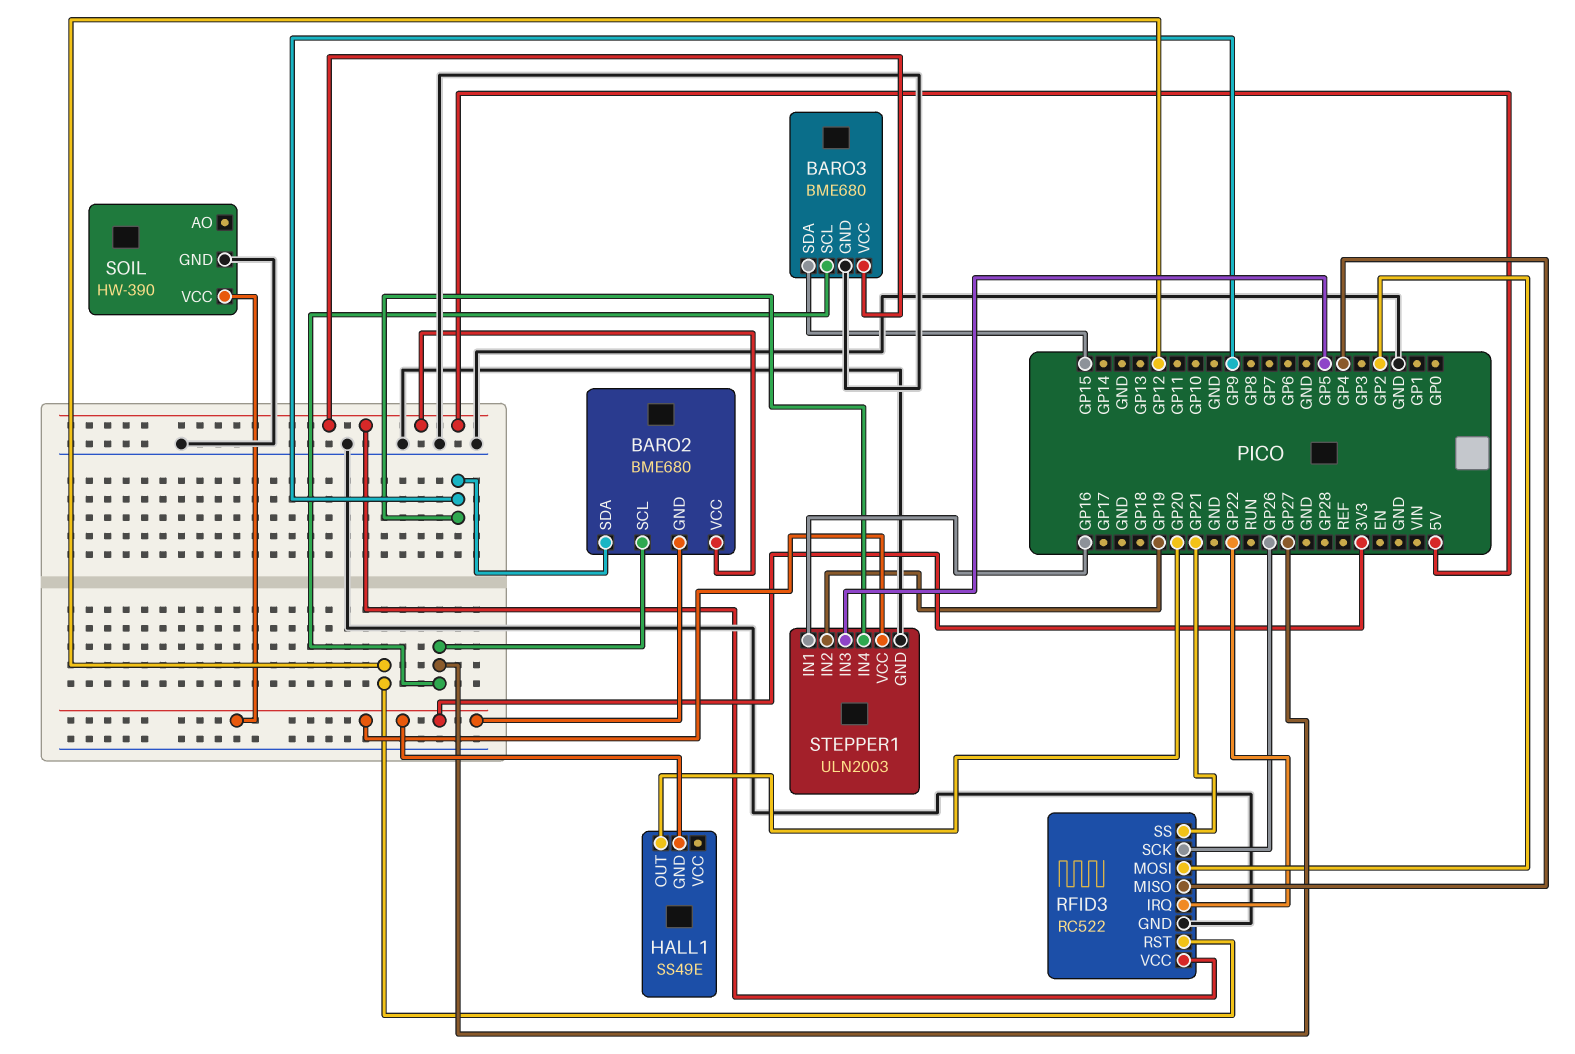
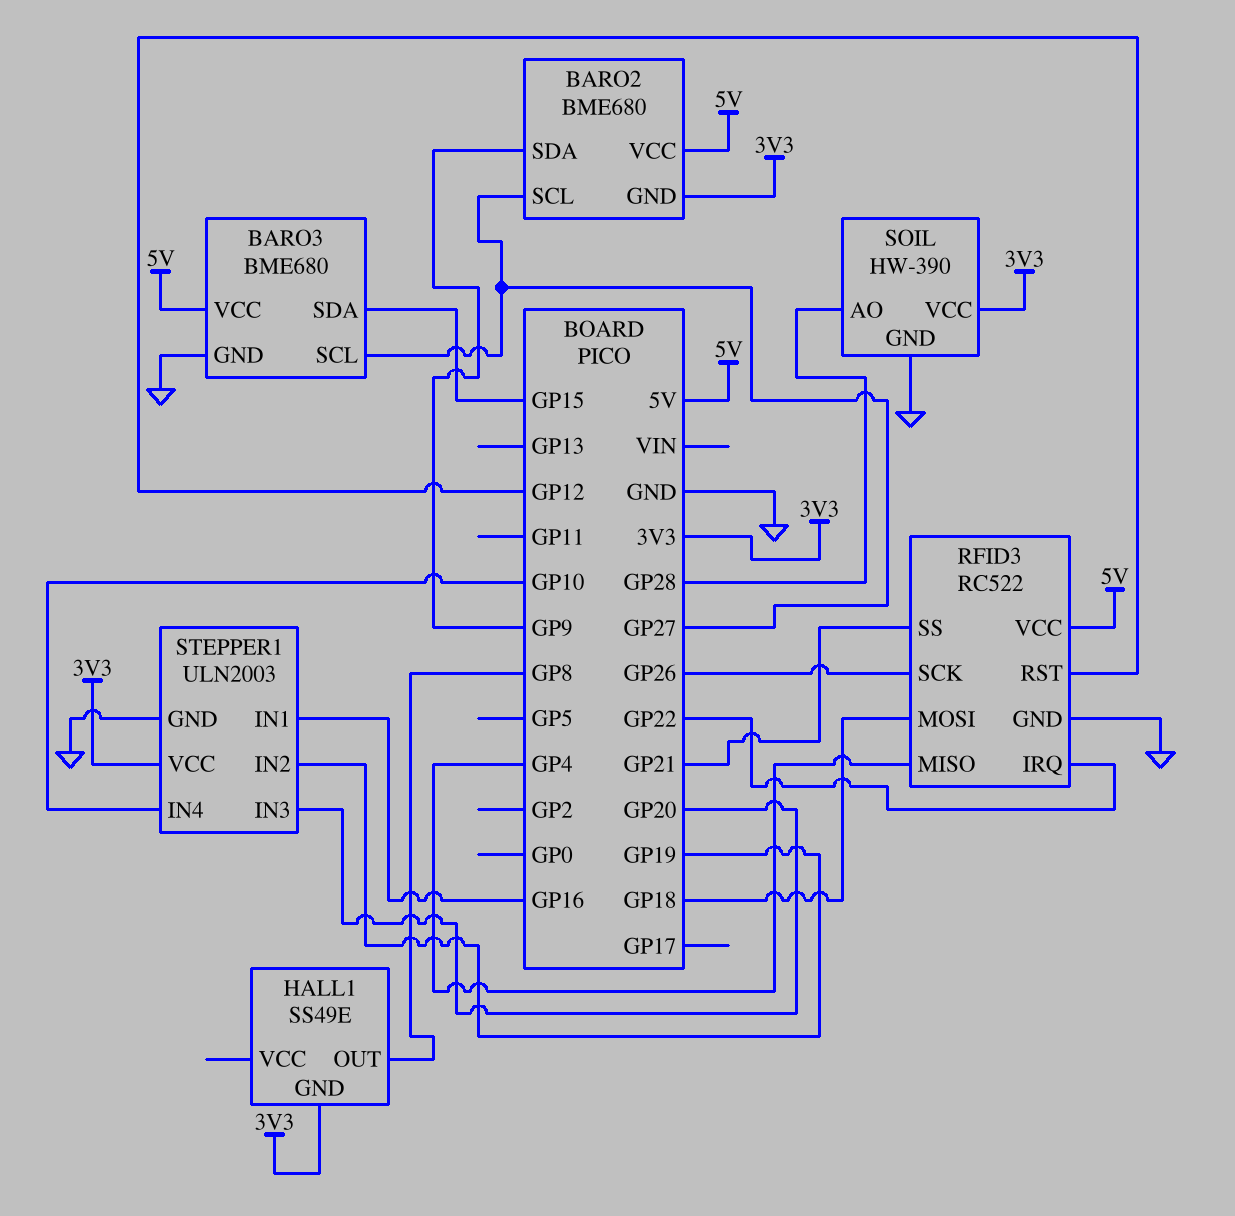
HALL1 pin OUT: GP20 -> GP8
RFID3 pin MOSI: GP2 -> GP18
SOIL pin AO: none -> GP28
STEPPER1 pin IN3: GP5 -> GP20
STEPPER1 pin IN4: GP9 -> GP10

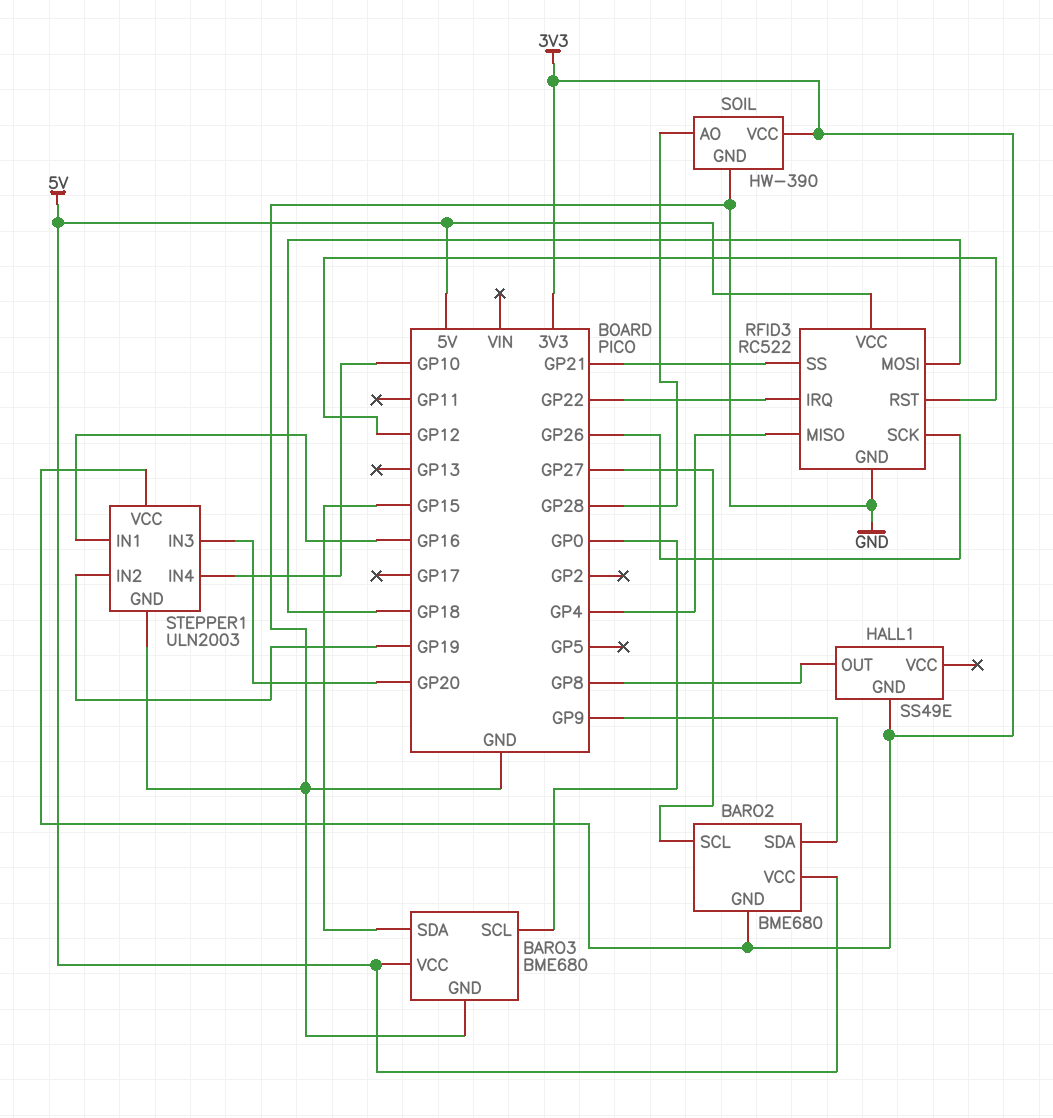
BARO3 pin SCL: GP27 -> GP0

